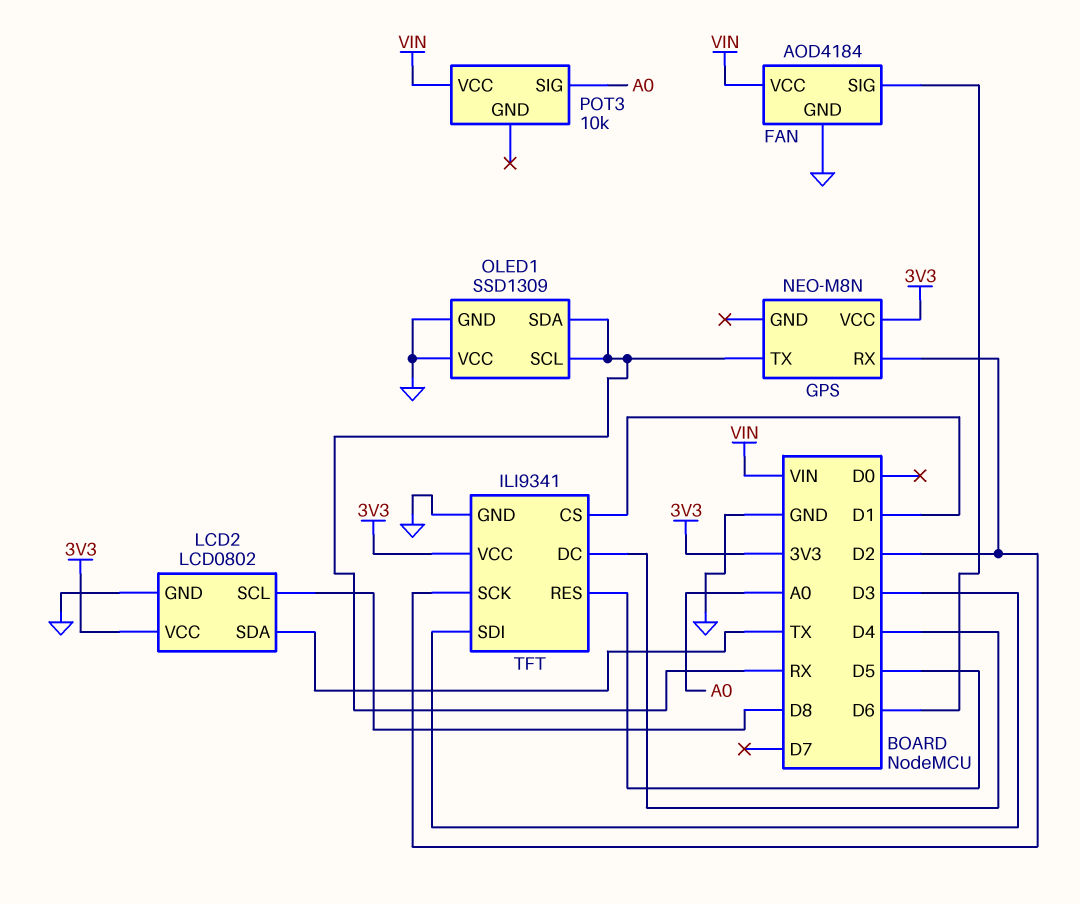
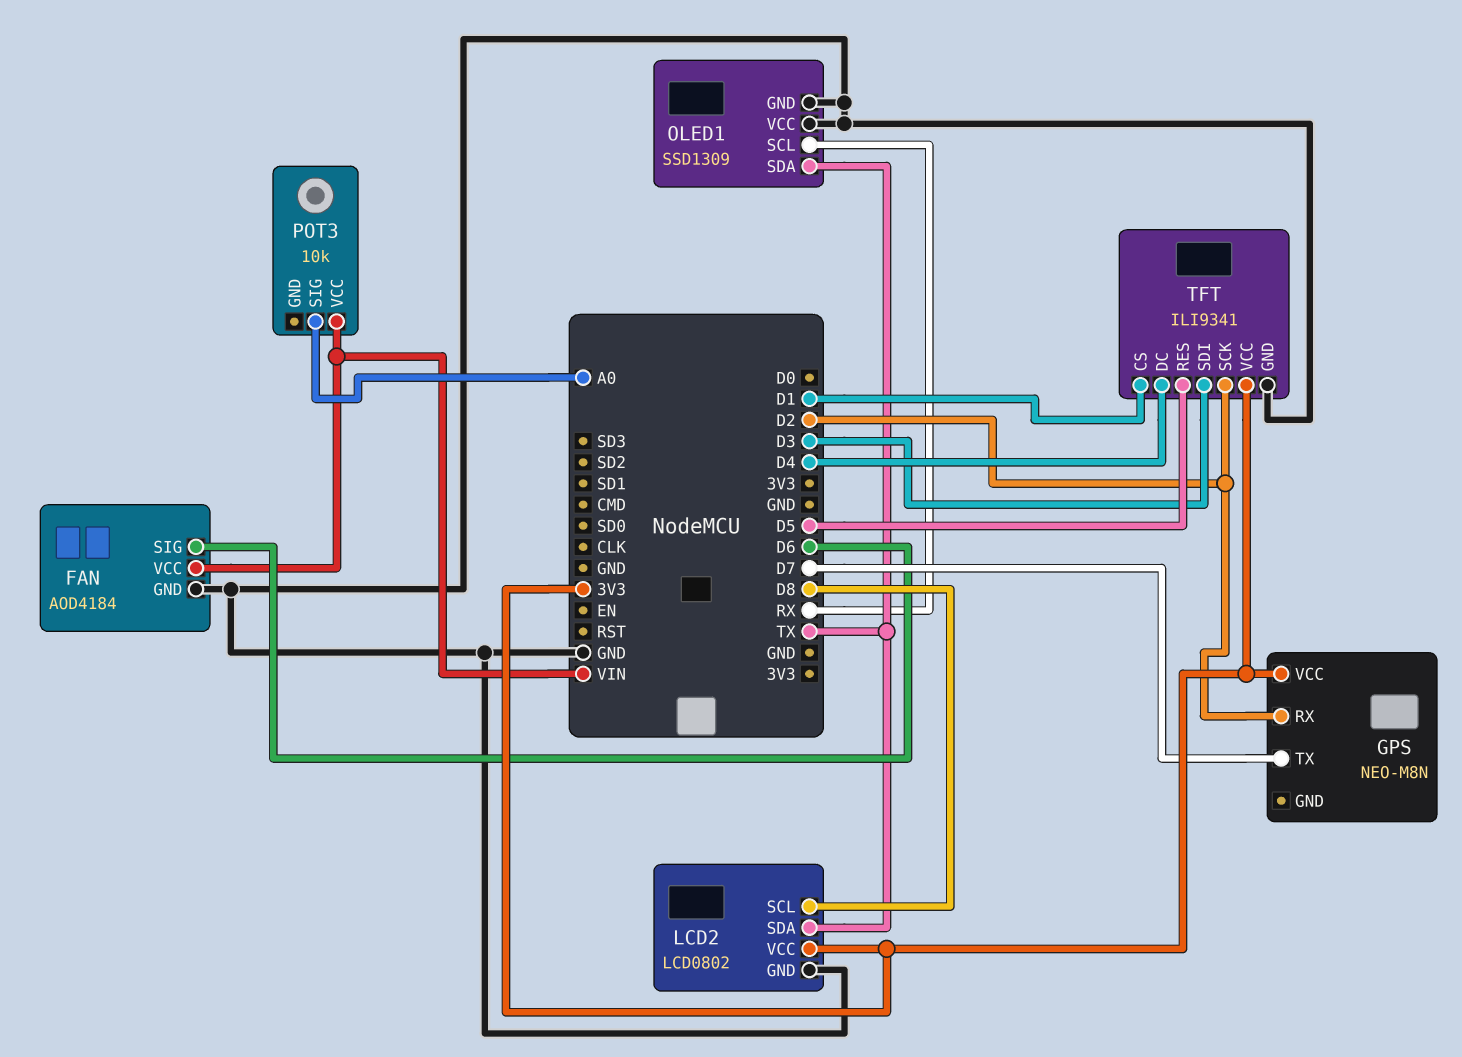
GPS pin TX: RX -> D7
OLED1 pin SDA: RX -> TX

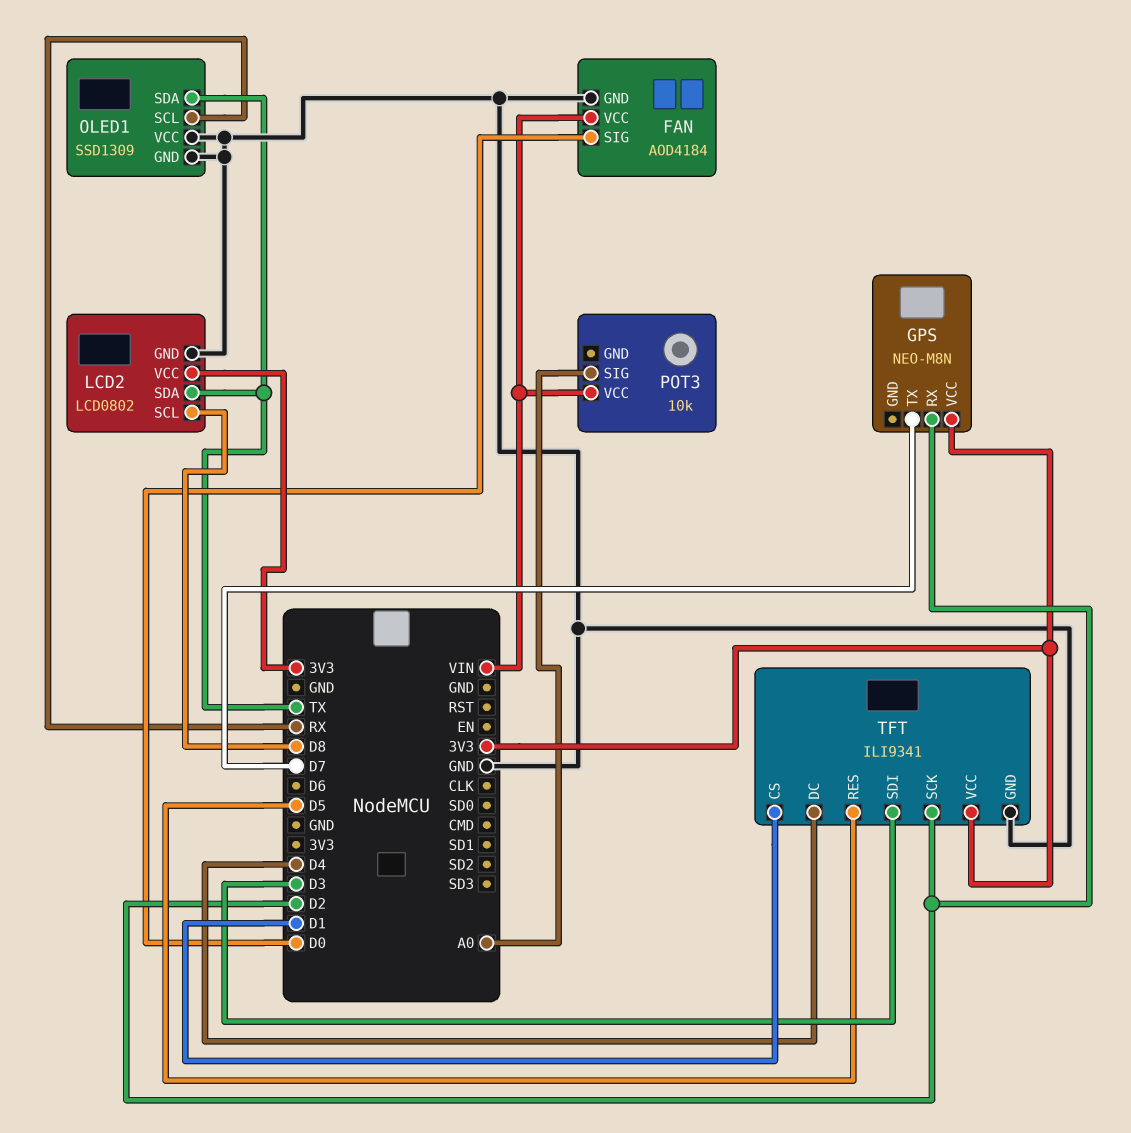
FAN pin SIG: D6 -> D0

